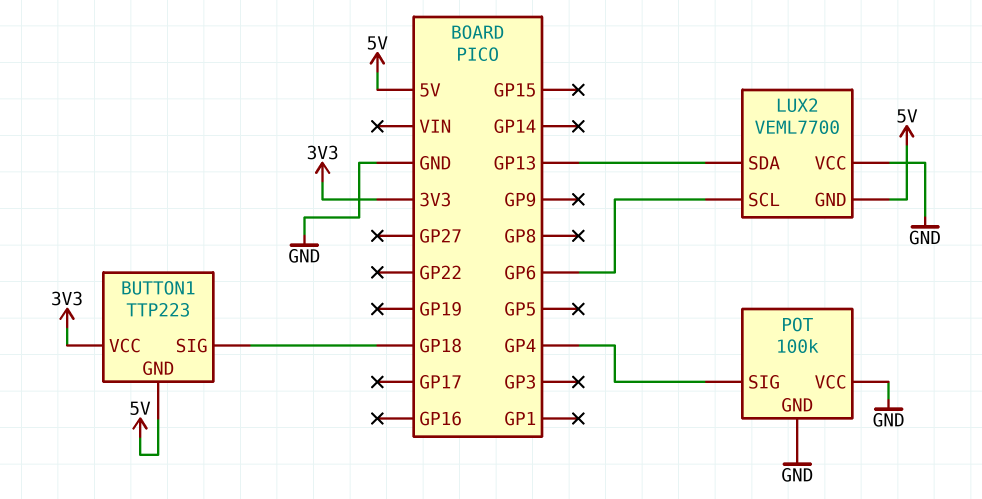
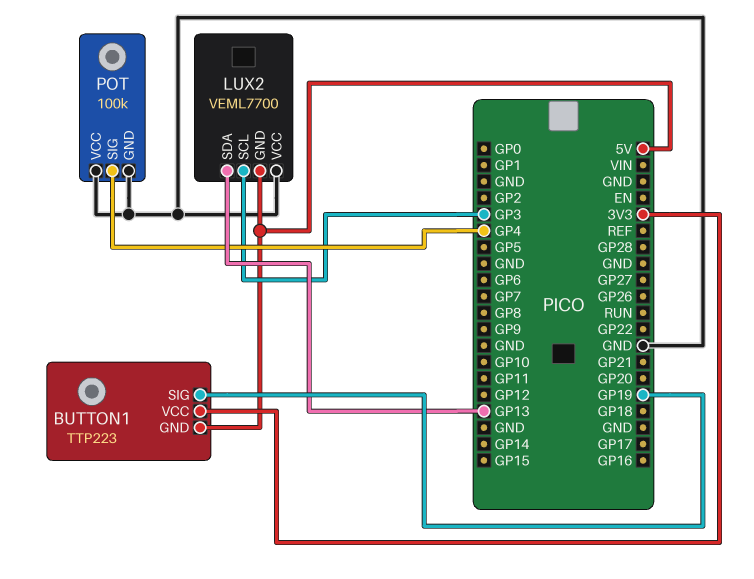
BUTTON1 pin SIG: GP18 -> GP19
LUX2 pin SCL: GP6 -> GP3

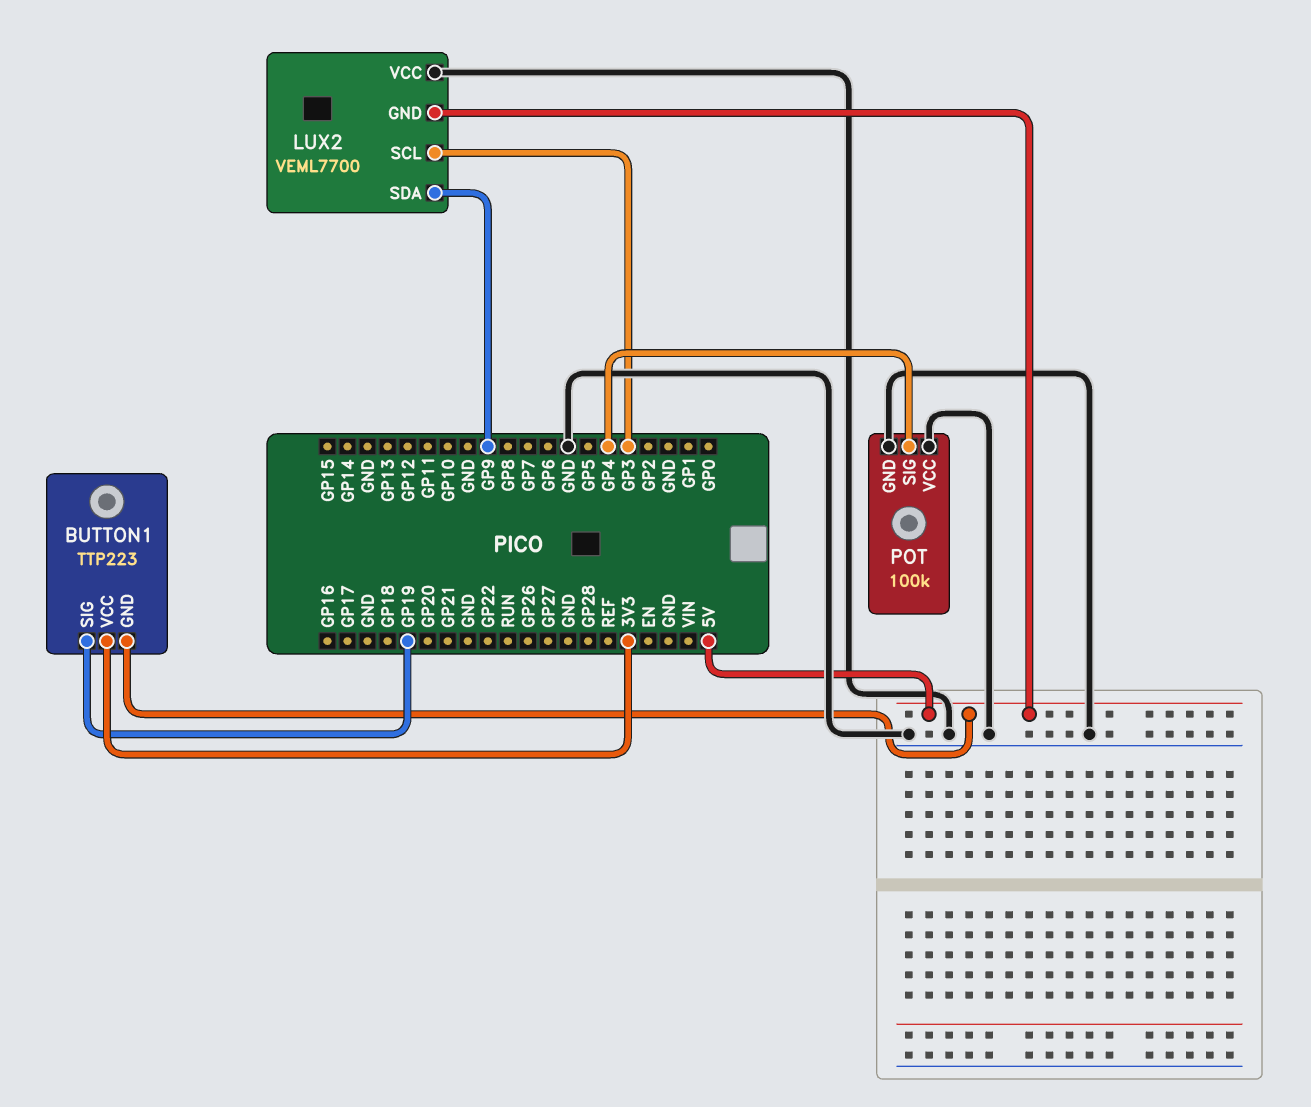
LUX2 pin SDA: GP13 -> GP9

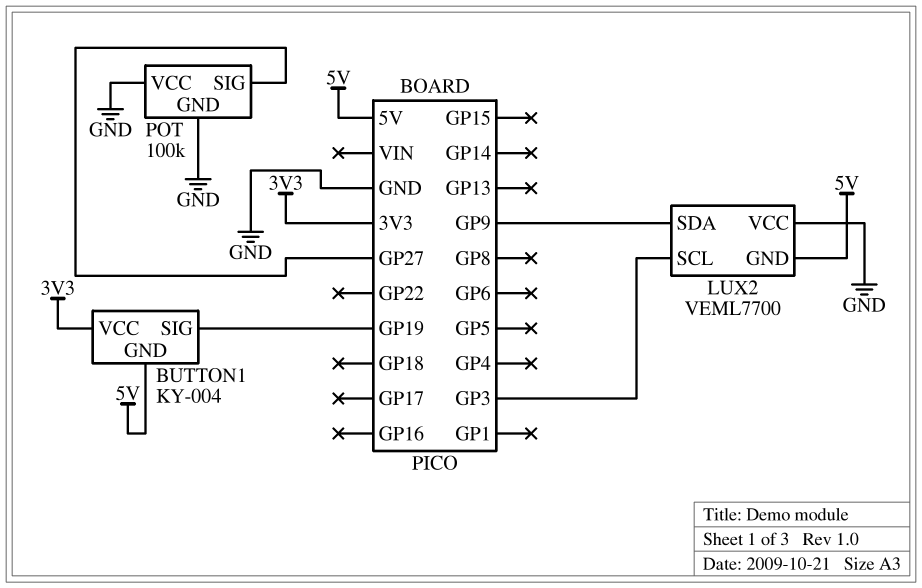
BUTTON1: TTP223 -> KY-004
POT pin SIG: GP4 -> GP27

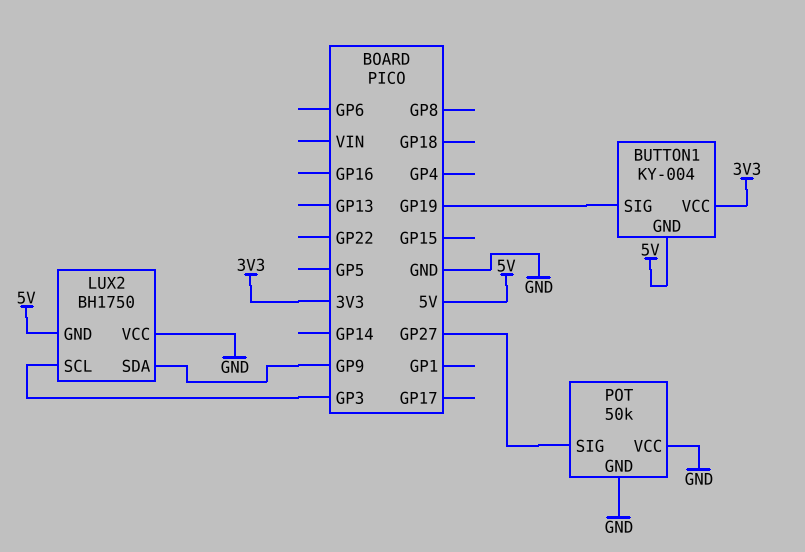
LUX2: VEML7700 -> BH1750
POT: 100k -> 50k

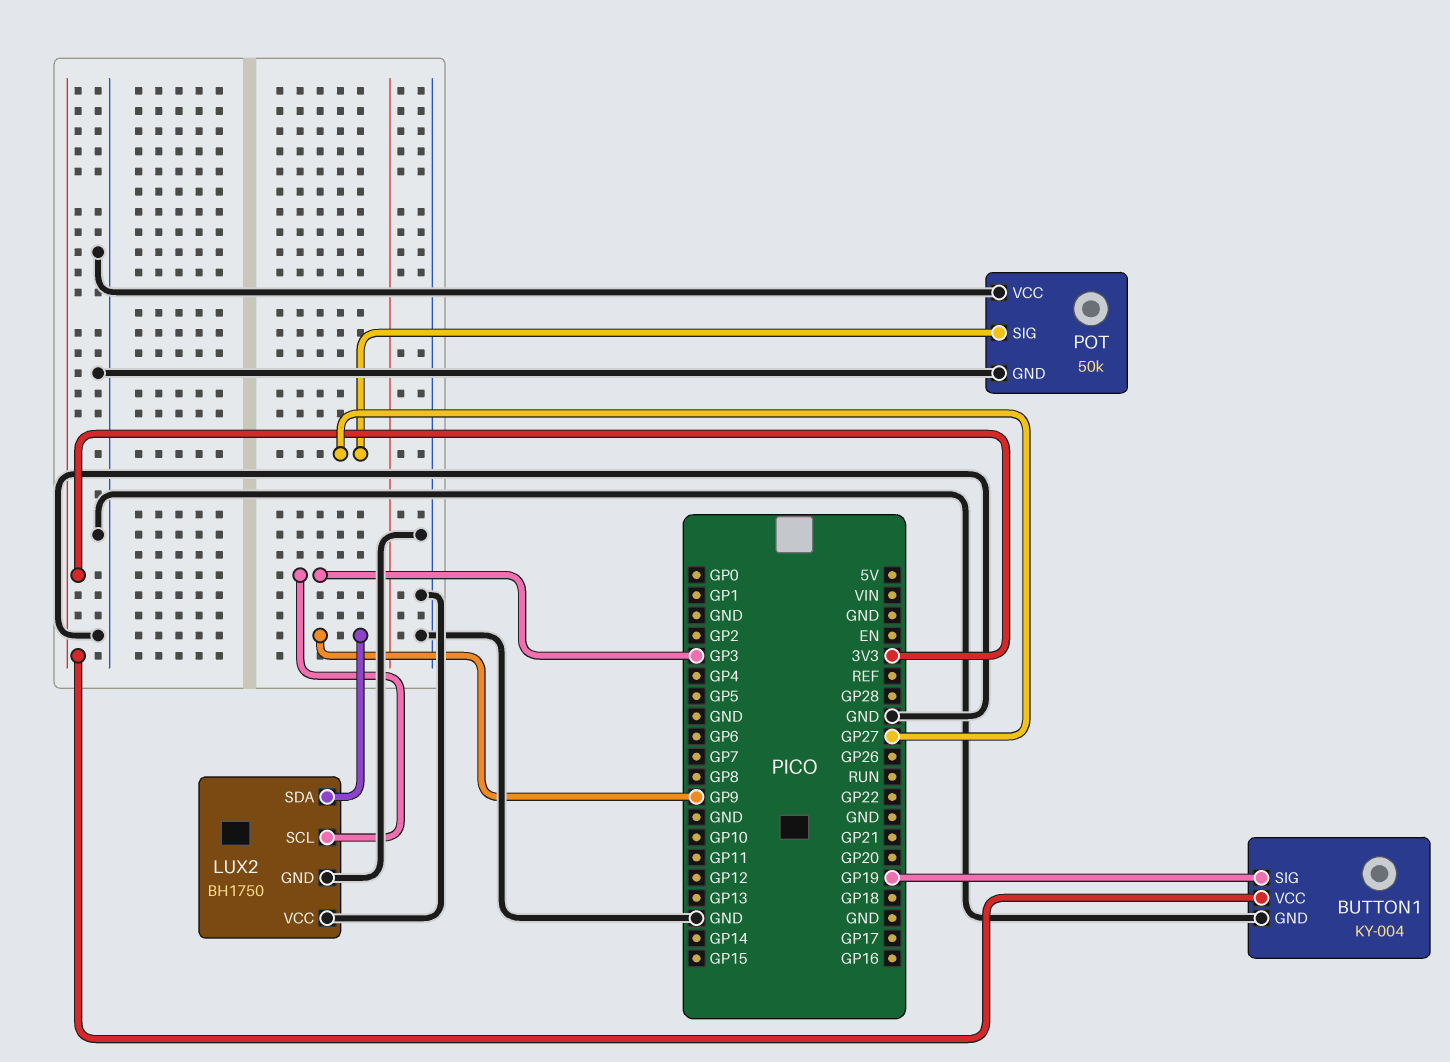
BUTTON1 pin GND: 5V -> GND
LUX2 pin GND: 5V -> GND

